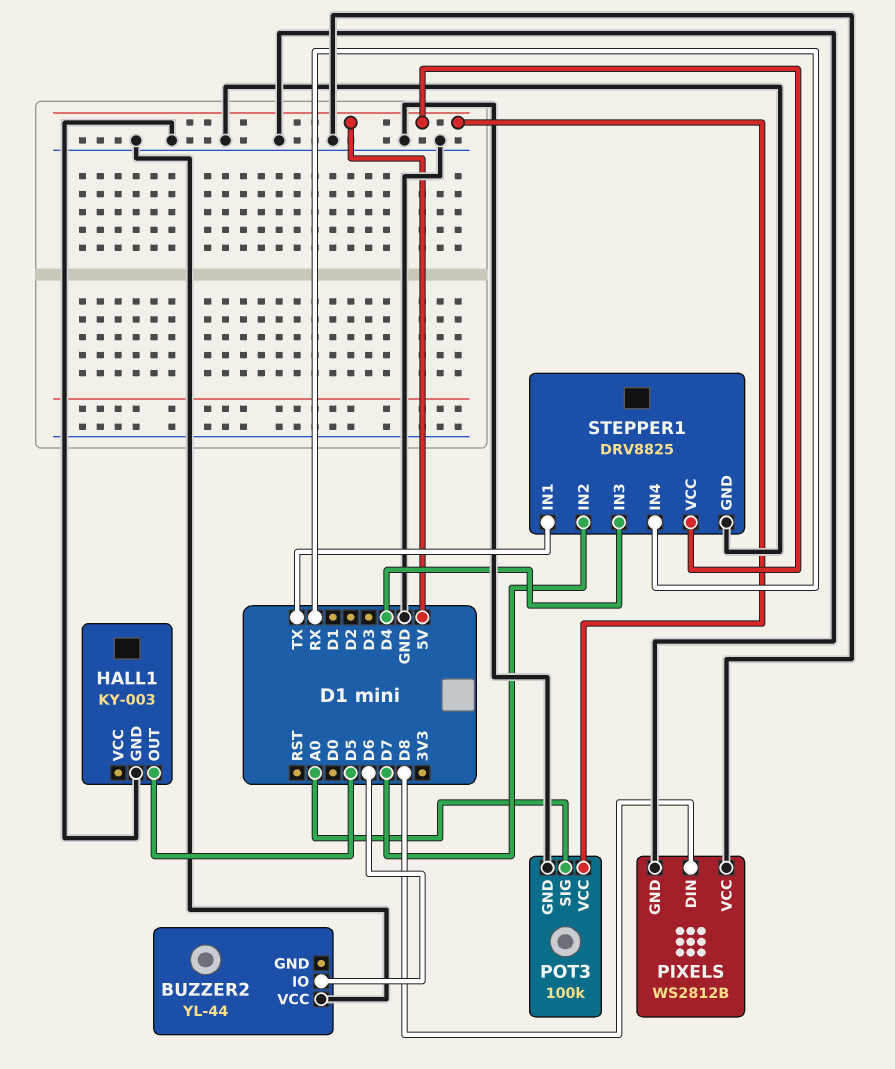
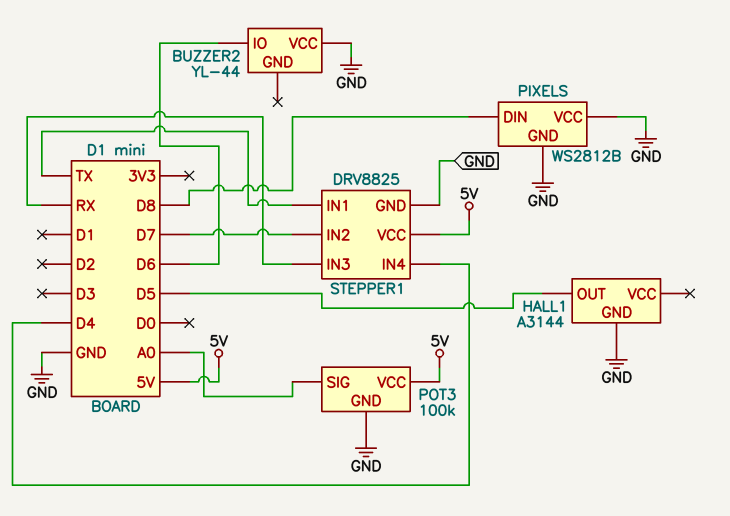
HALL1: KY-003 -> A3144
STEPPER1 pin IN3: D4 -> RX
STEPPER1 pin IN4: RX -> D4

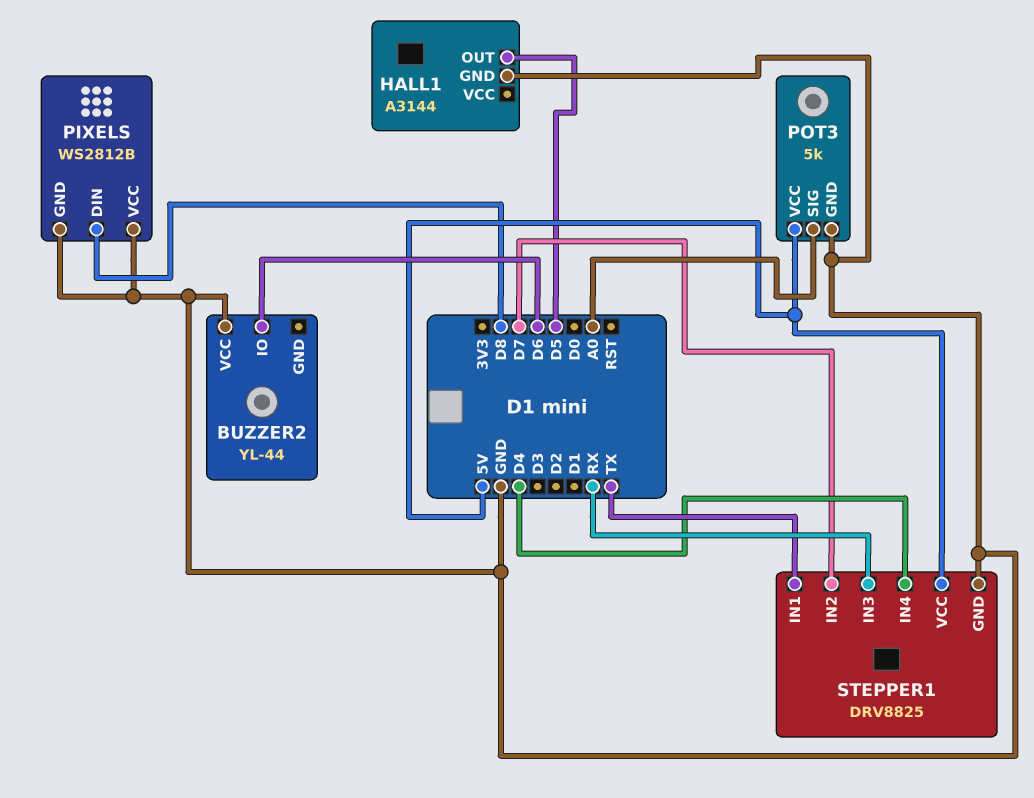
POT3: 100k -> 5k

